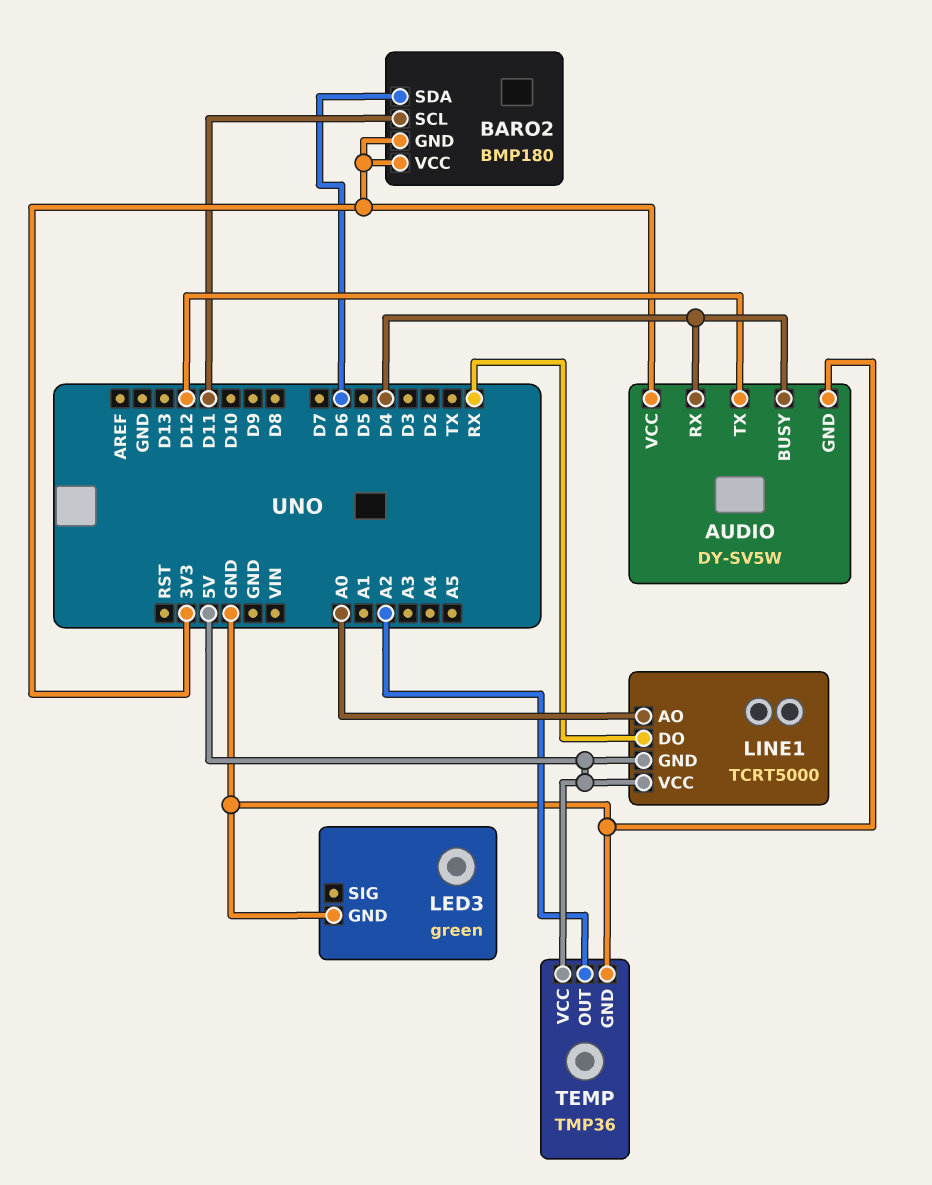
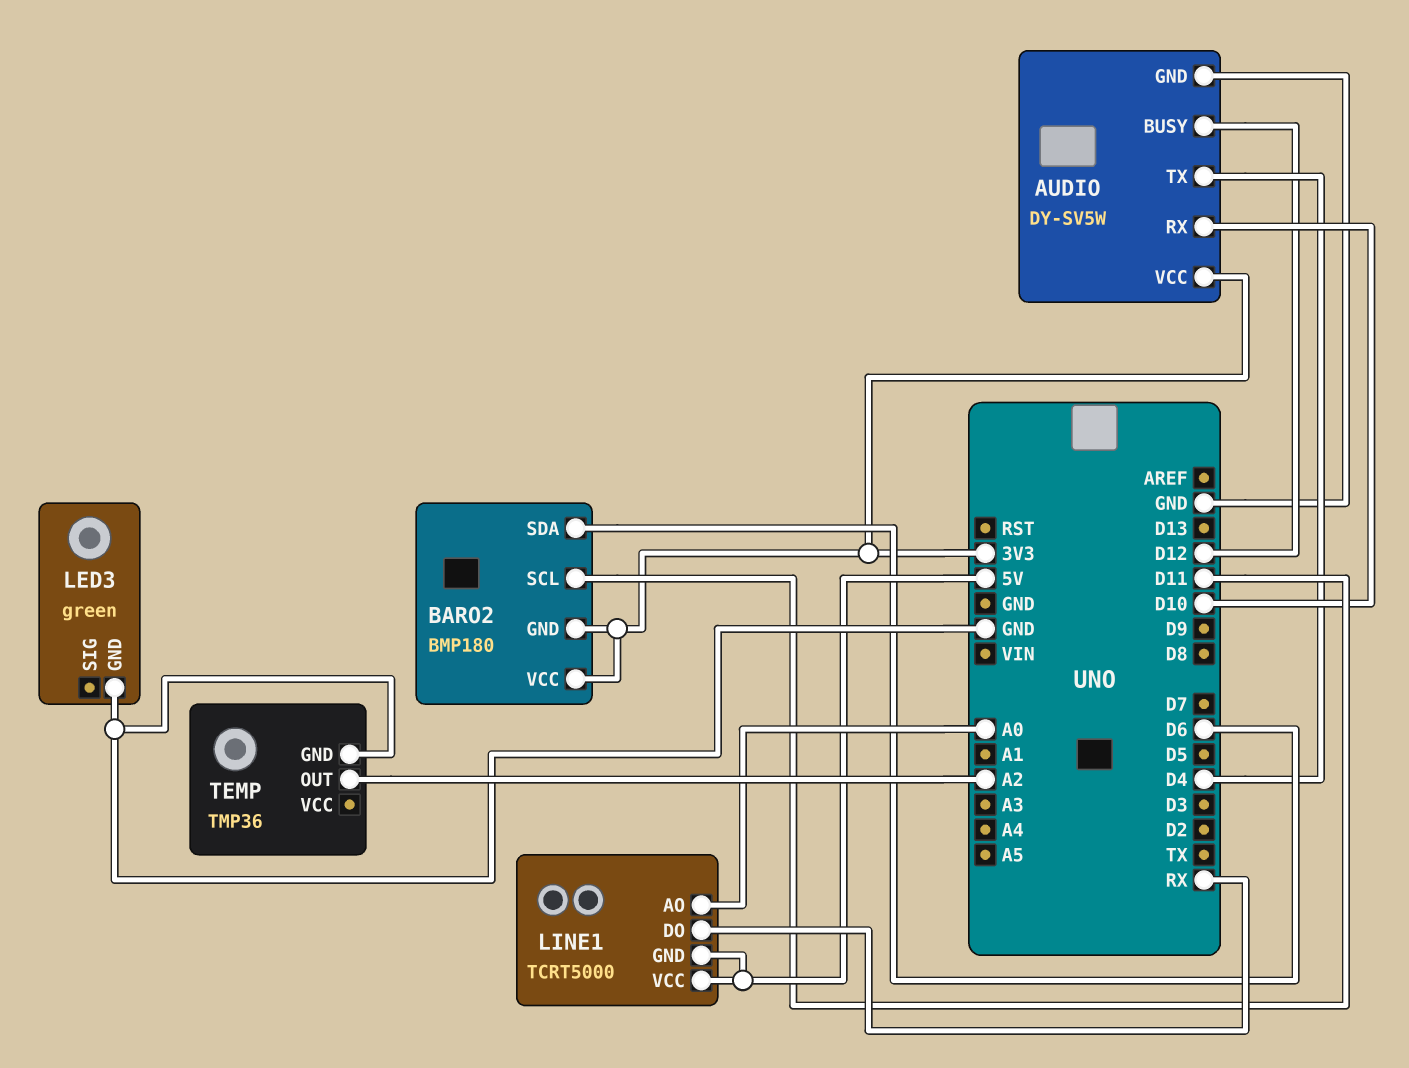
AUDIO pin BUSY: D4 -> D12
AUDIO pin RX: D4 -> D10
AUDIO pin TX: D12 -> D4
TEMP pin VCC: 5V -> none

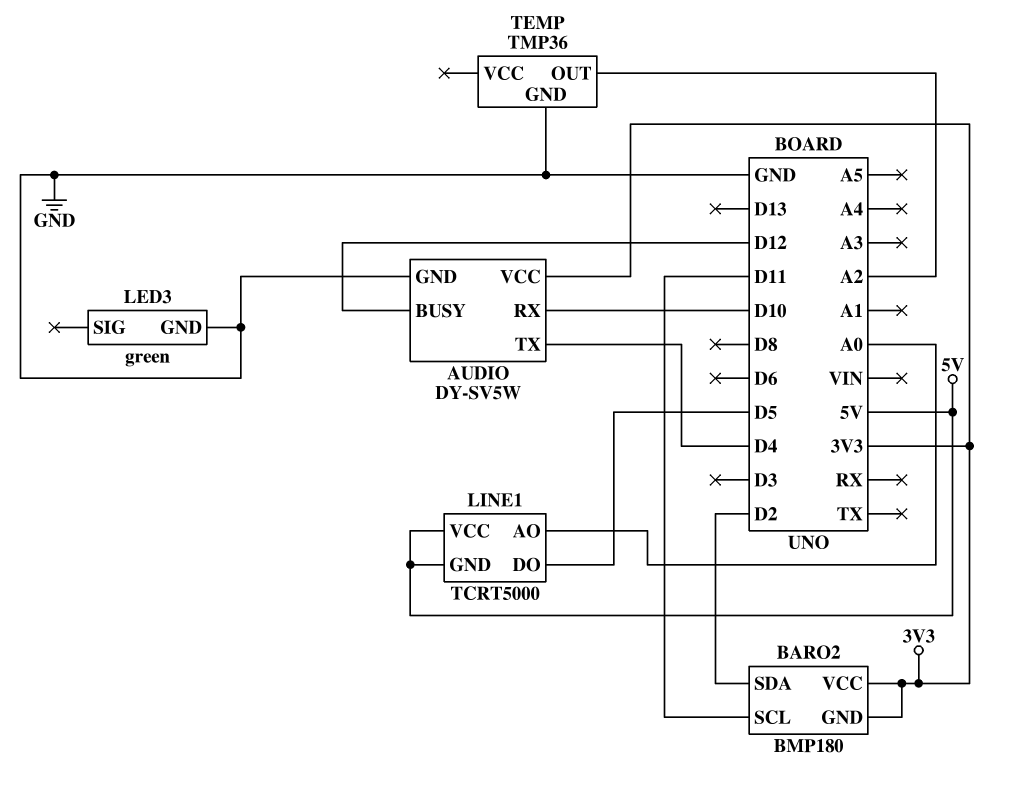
BARO2 pin SDA: D6 -> D2
LINE1 pin DO: RX -> D5

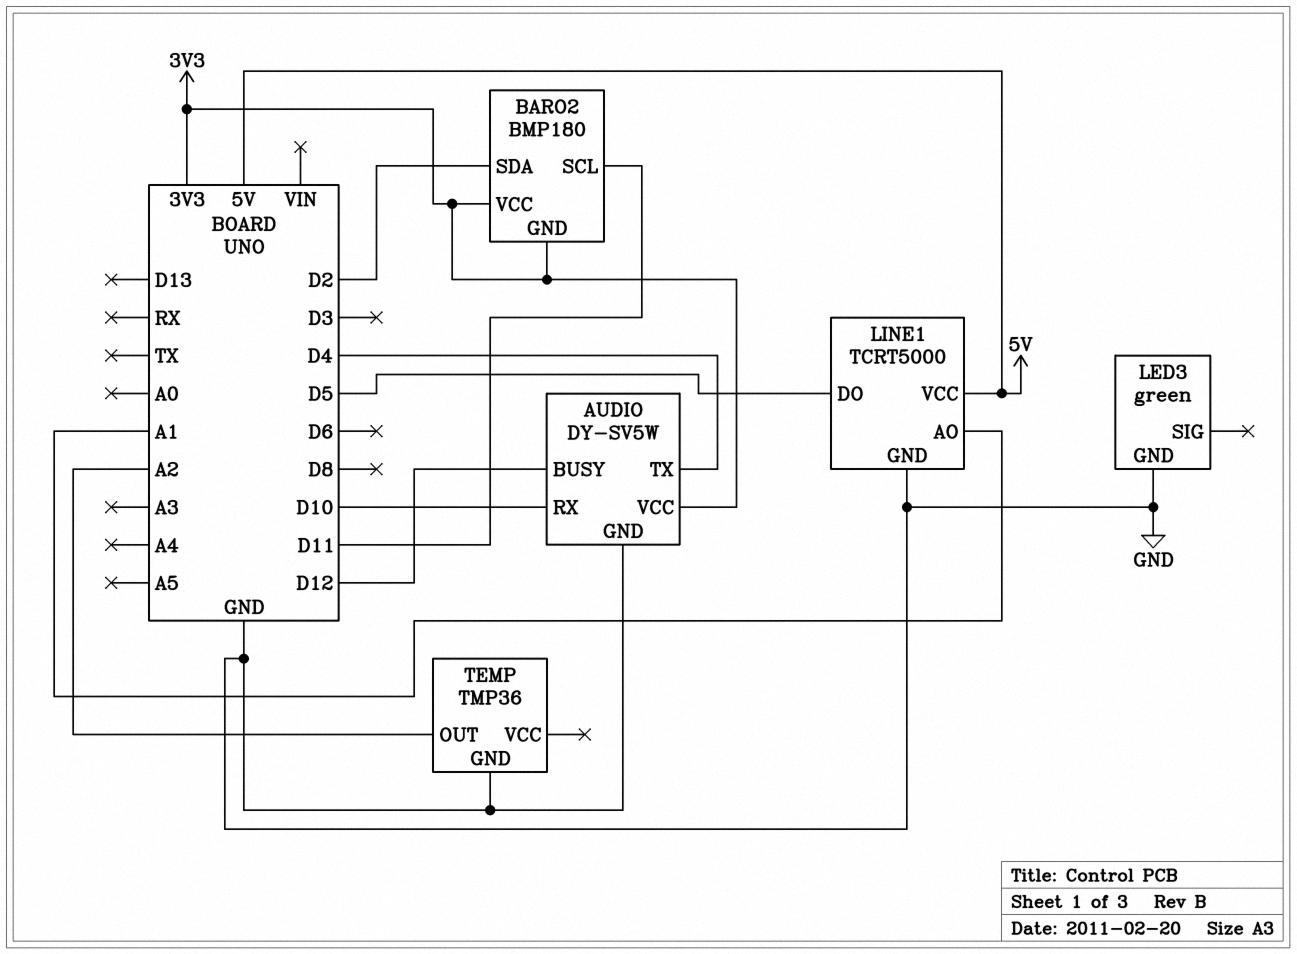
LINE1 pin AO: A0 -> A1
LINE1 pin GND: 5V -> GND

